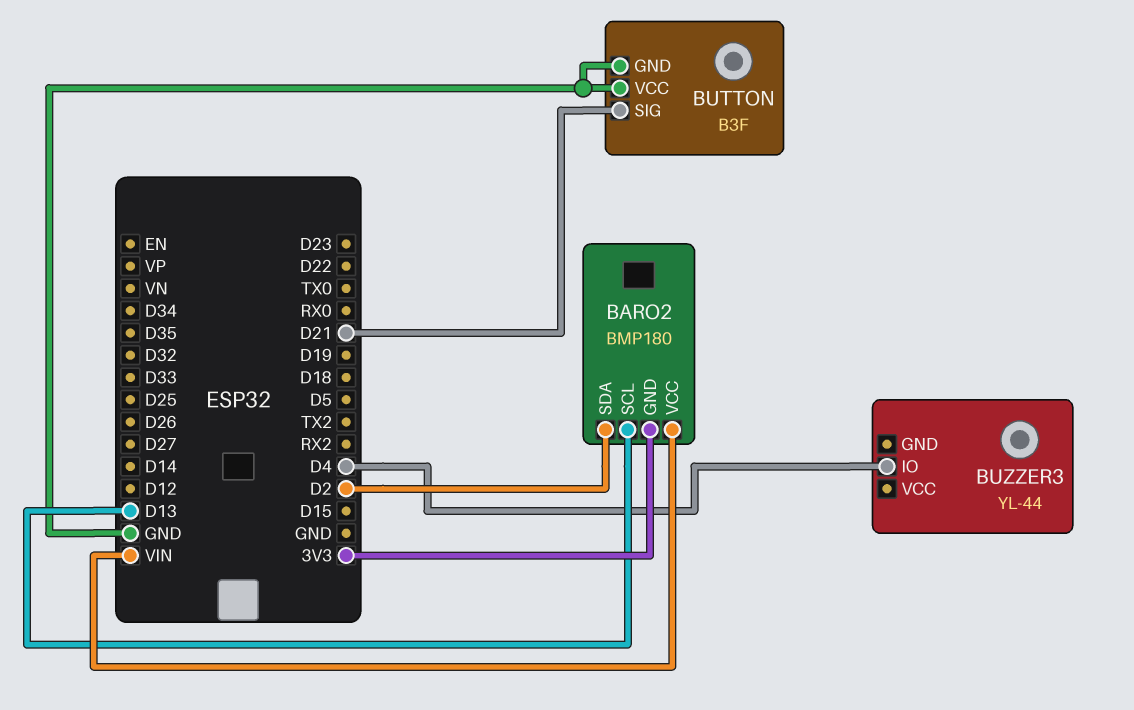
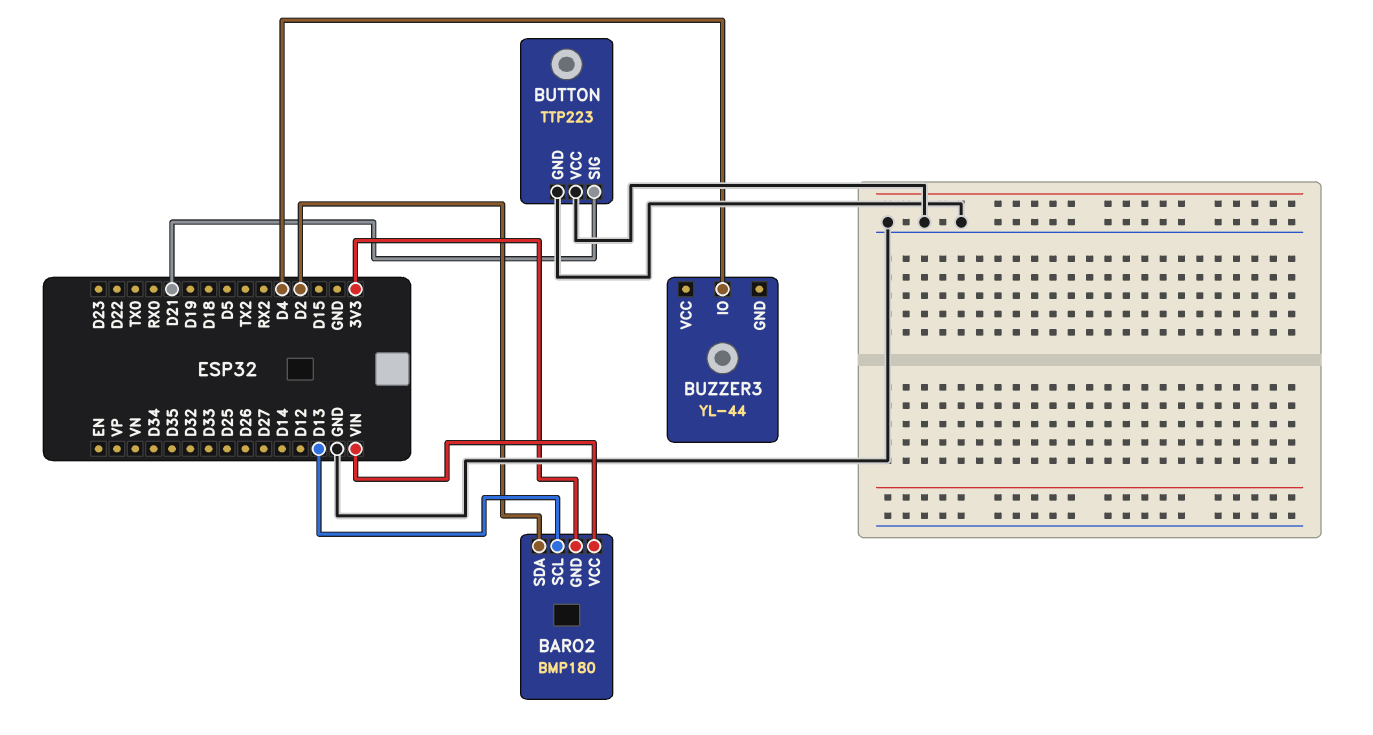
BUTTON: B3F -> TTP223

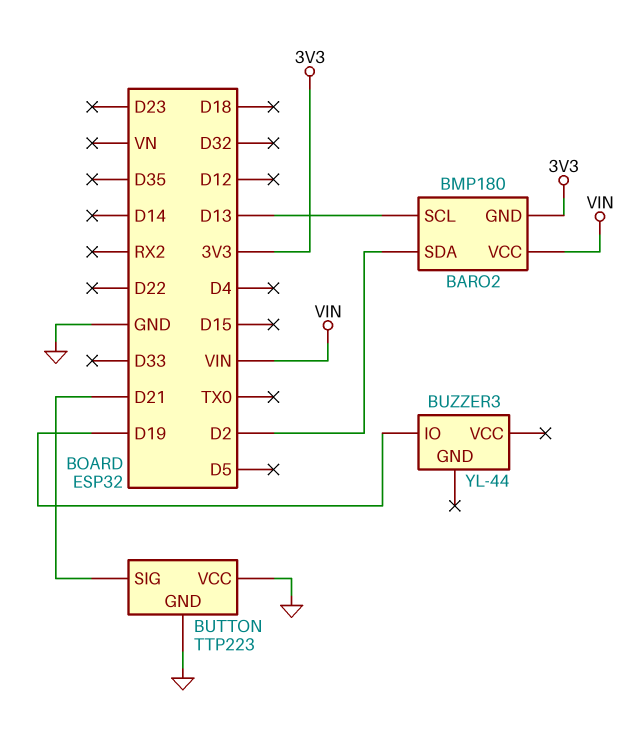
BUZZER3 pin IO: D4 -> D19

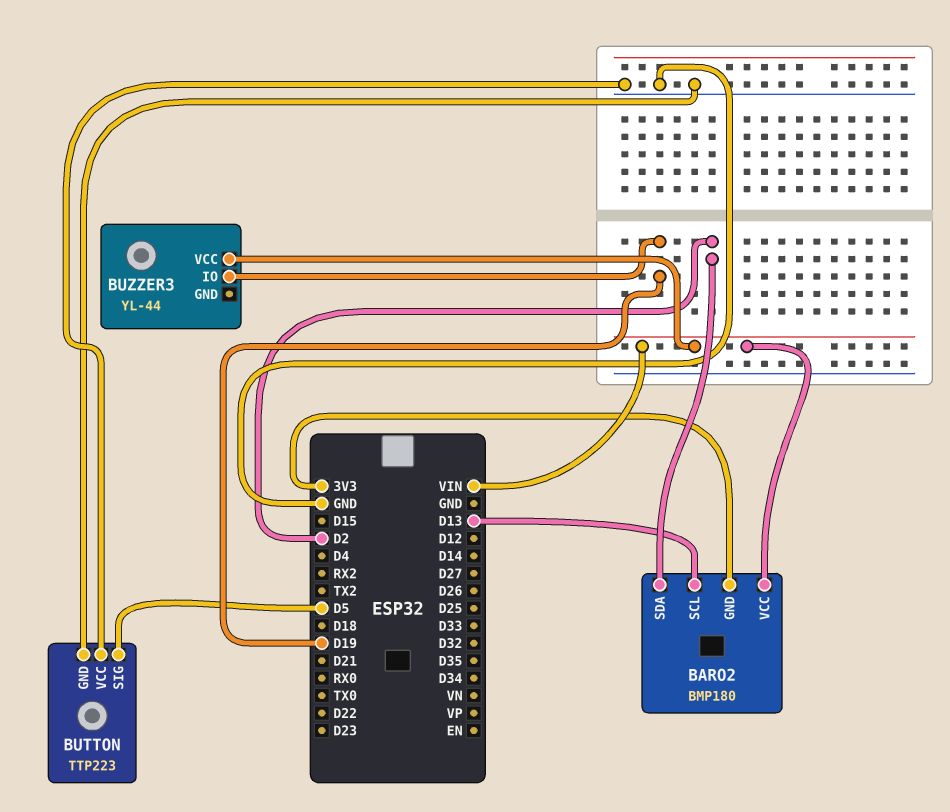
BUTTON pin SIG: D21 -> D5
BUZZER3 pin VCC: none -> VIN

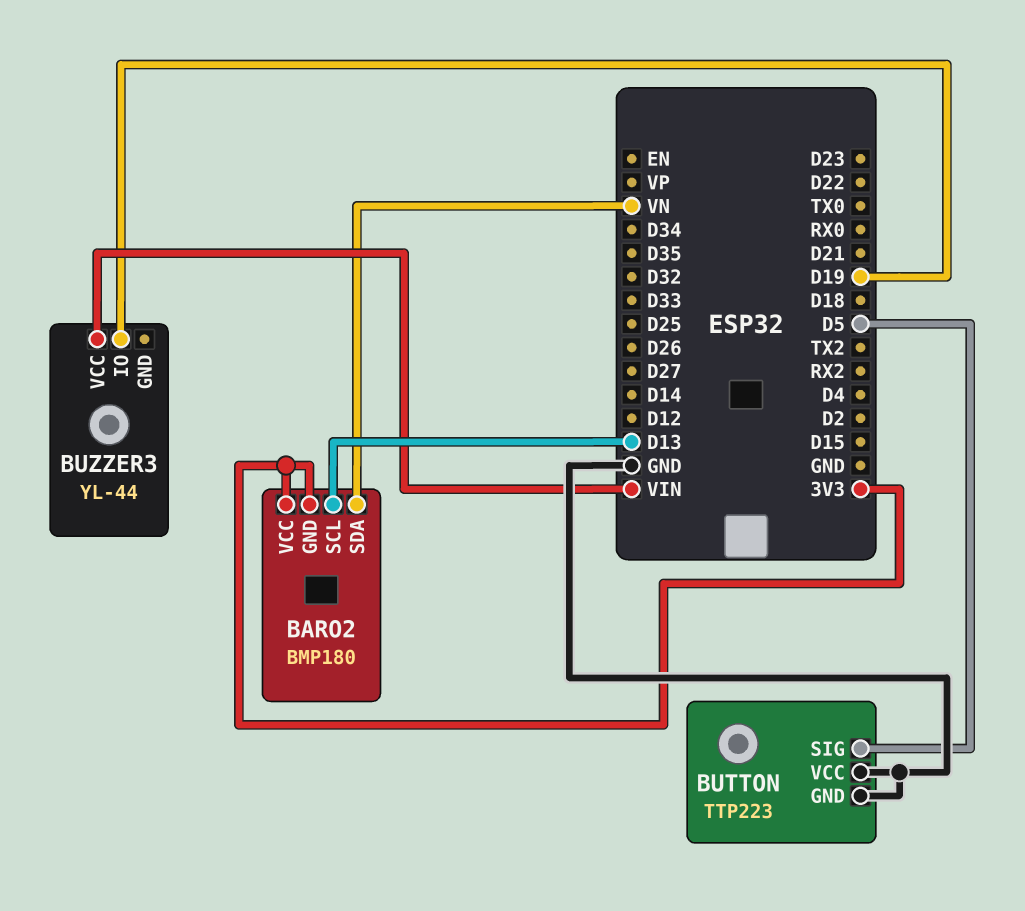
BARO2 pin SDA: D2 -> VN
BARO2 pin VCC: VIN -> 3V3

